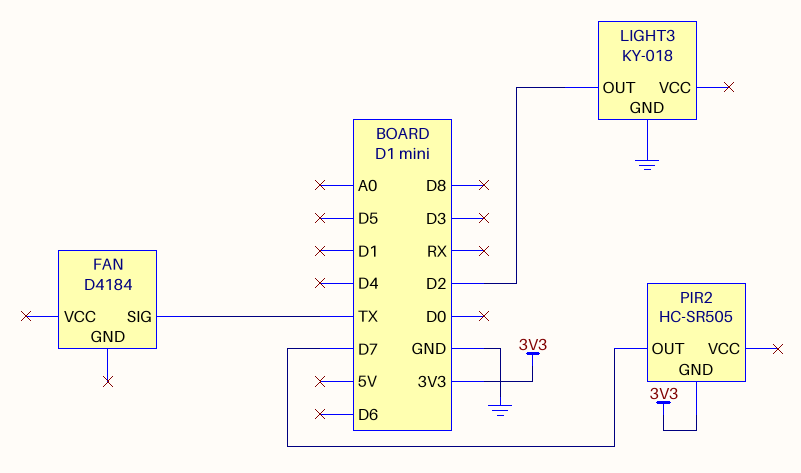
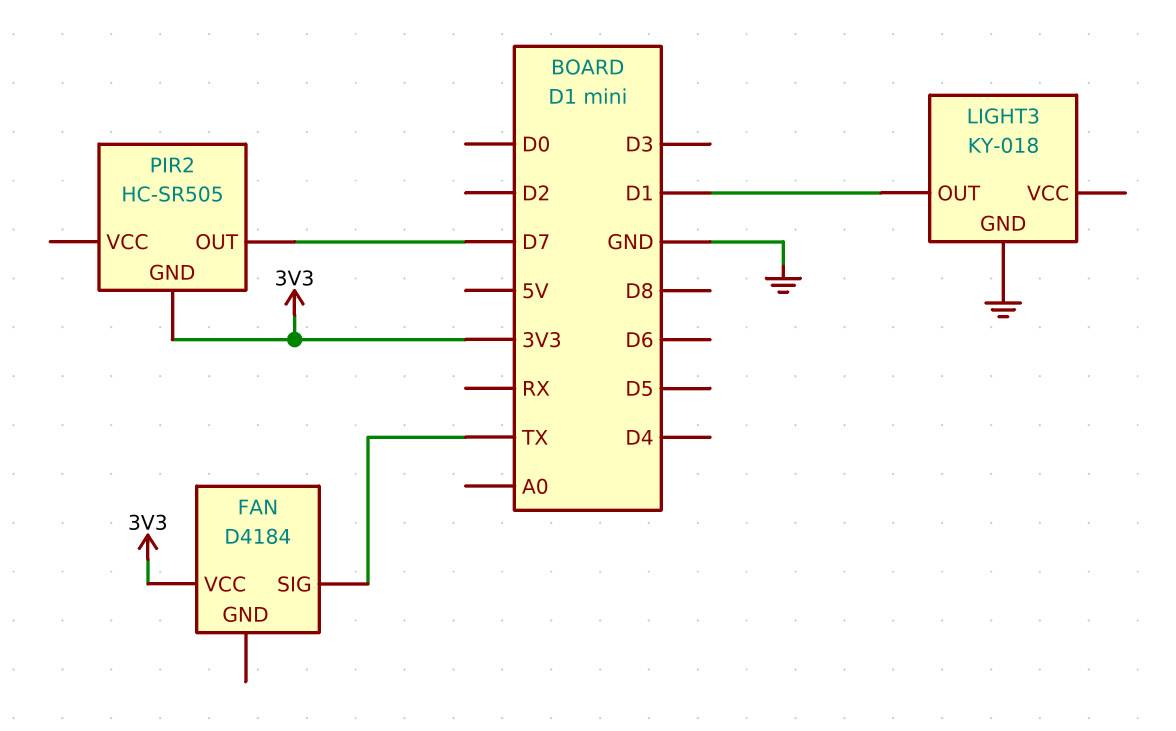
FAN pin VCC: none -> 3V3
LIGHT3 pin OUT: D2 -> D1

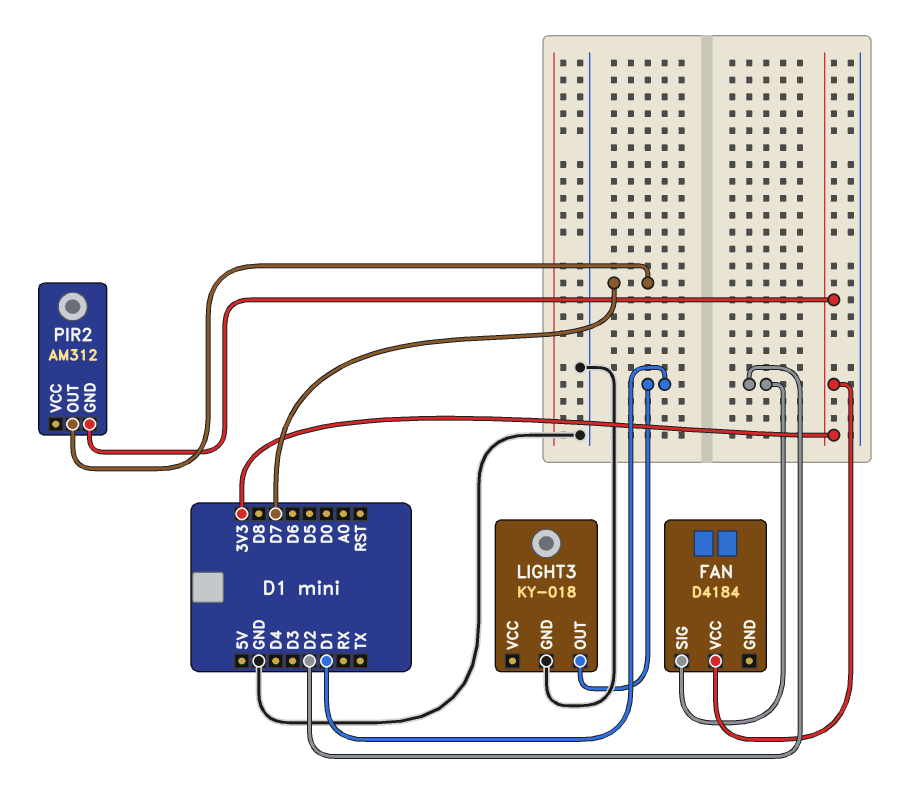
FAN pin SIG: TX -> D2
PIR2: HC-SR505 -> AM312

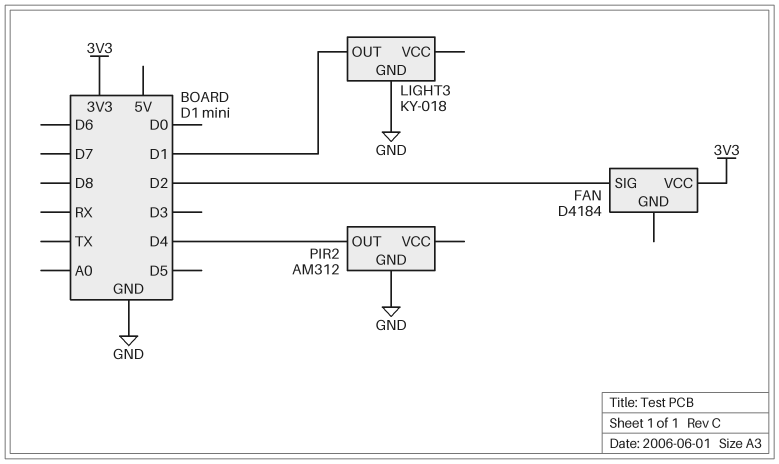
PIR2 pin GND: 3V3 -> GND
PIR2 pin OUT: D7 -> D4

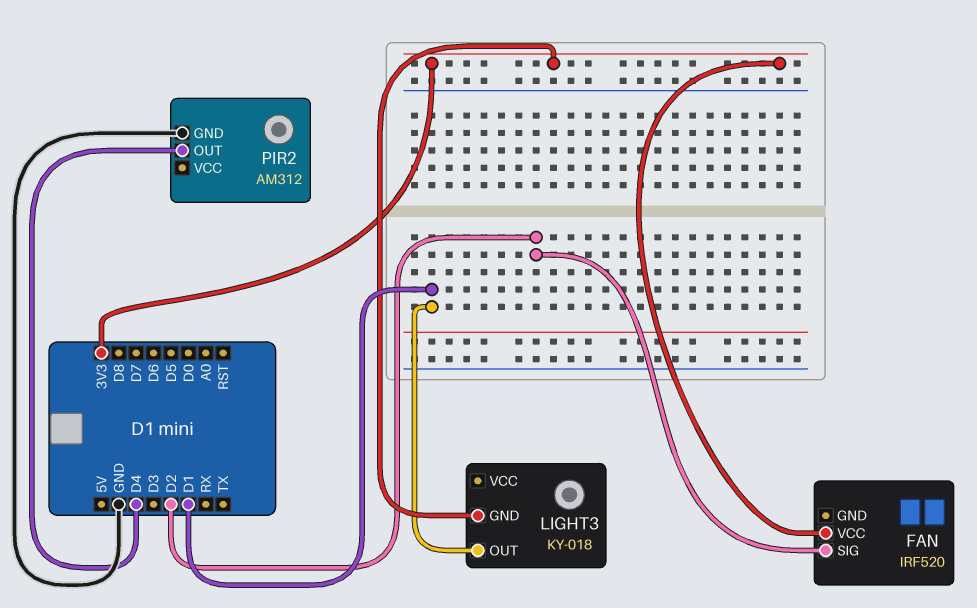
FAN: D4184 -> IRF520
LIGHT3 pin GND: GND -> 3V3

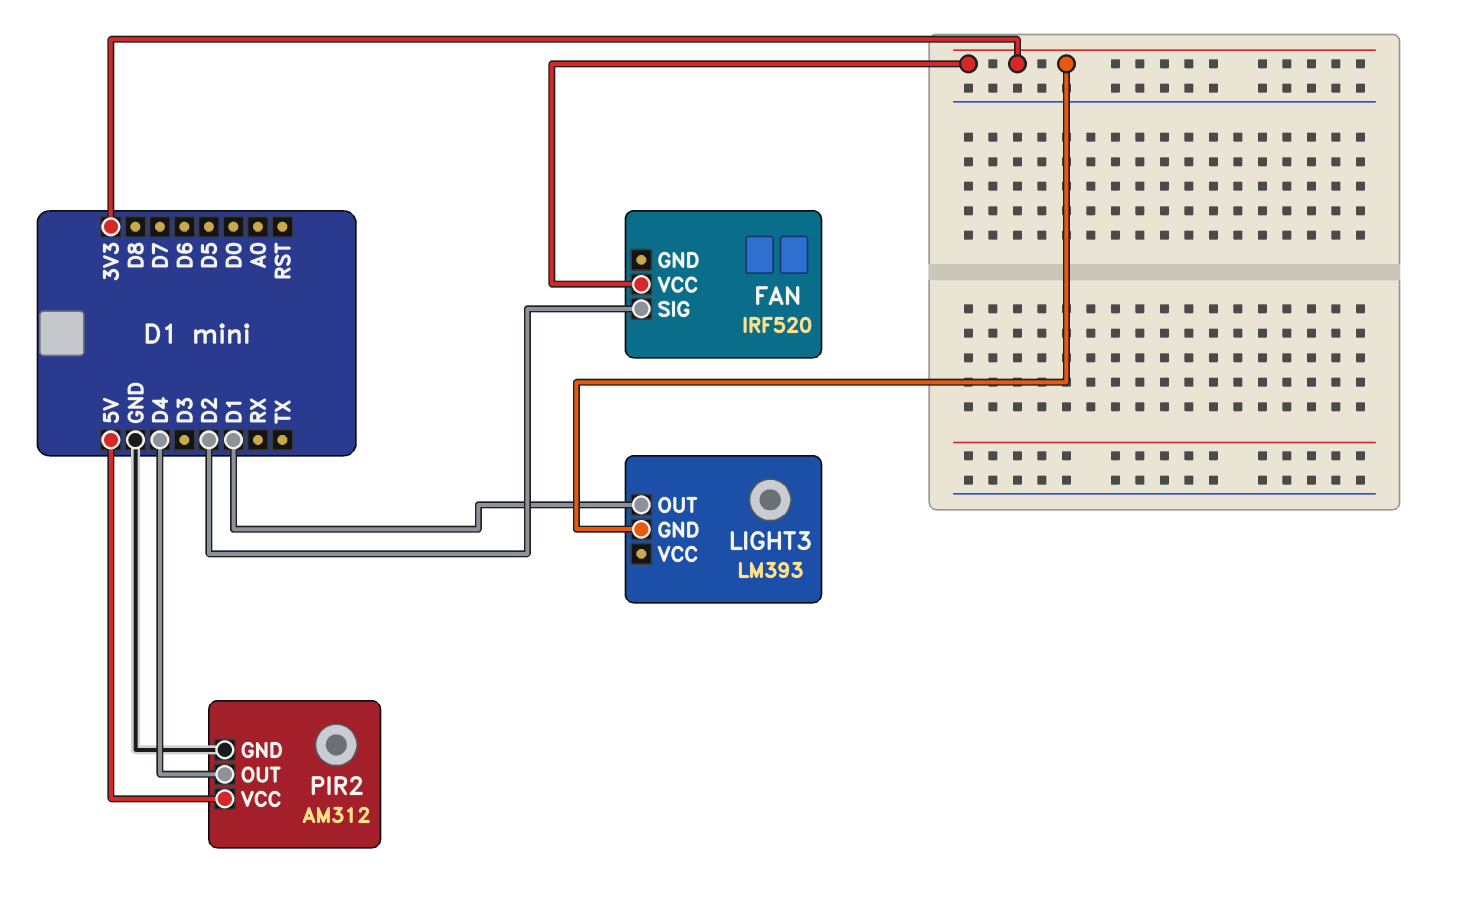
LIGHT3: KY-018 -> LM393
PIR2 pin VCC: none -> 5V

